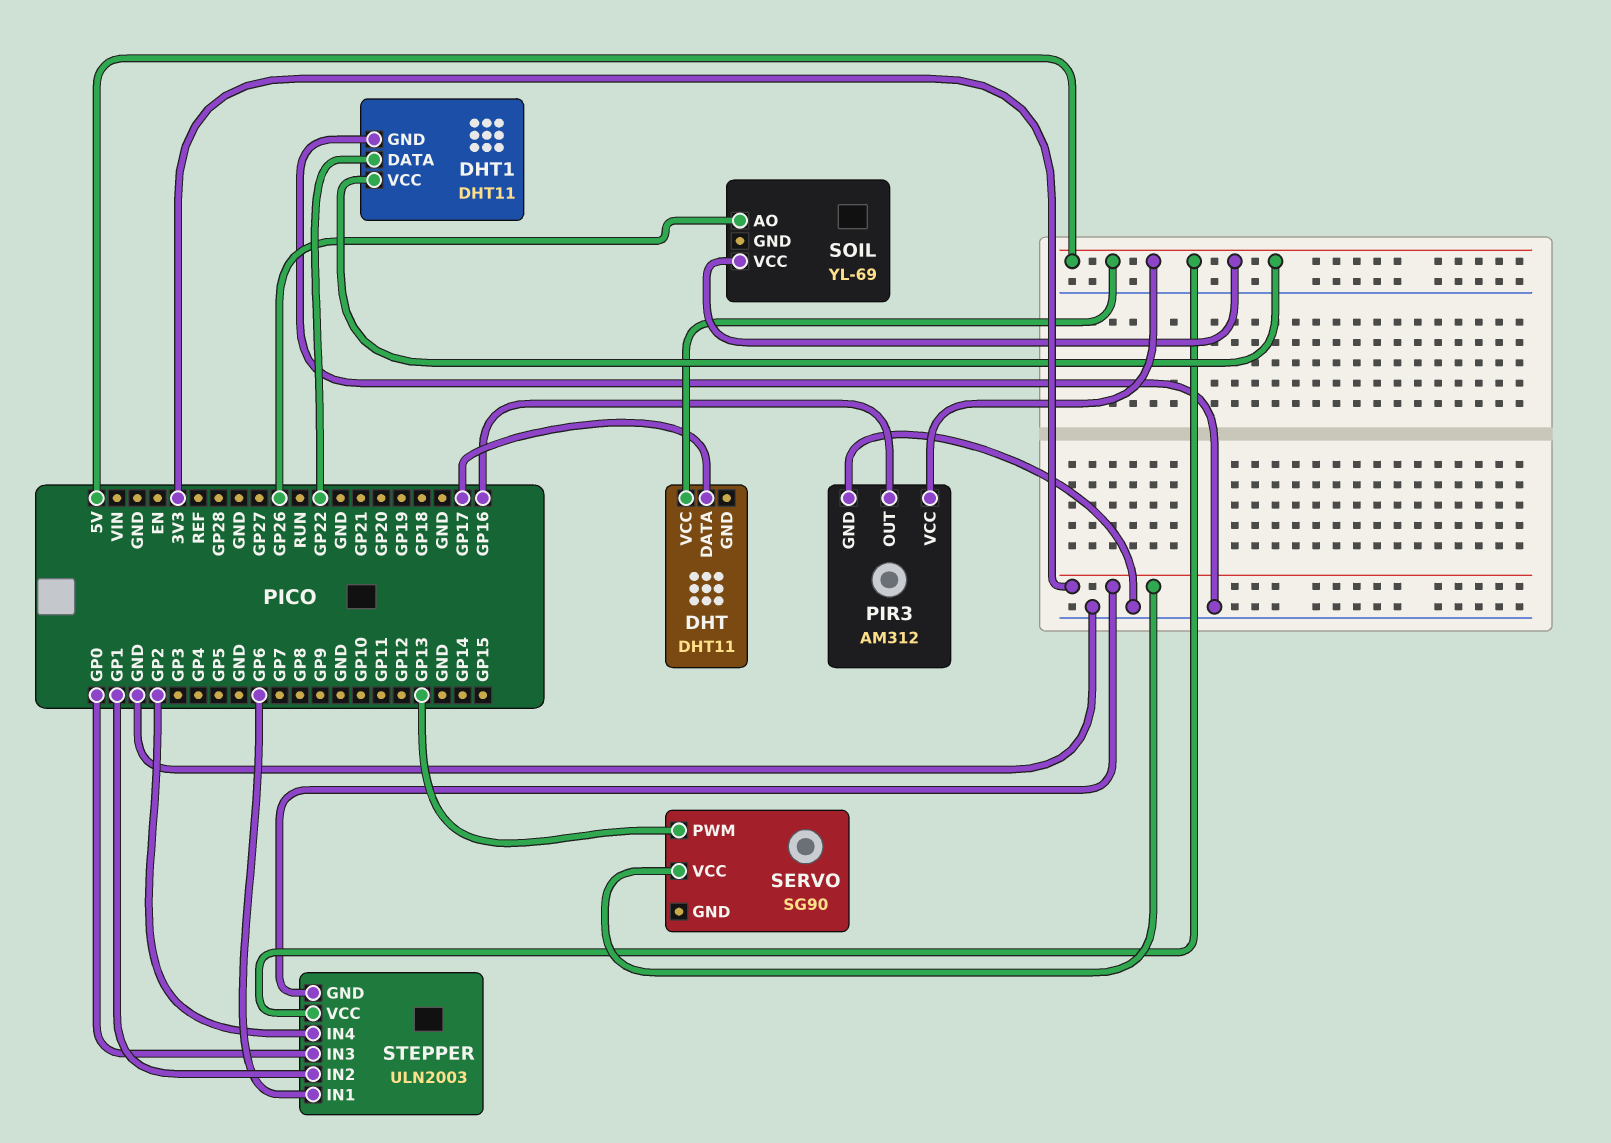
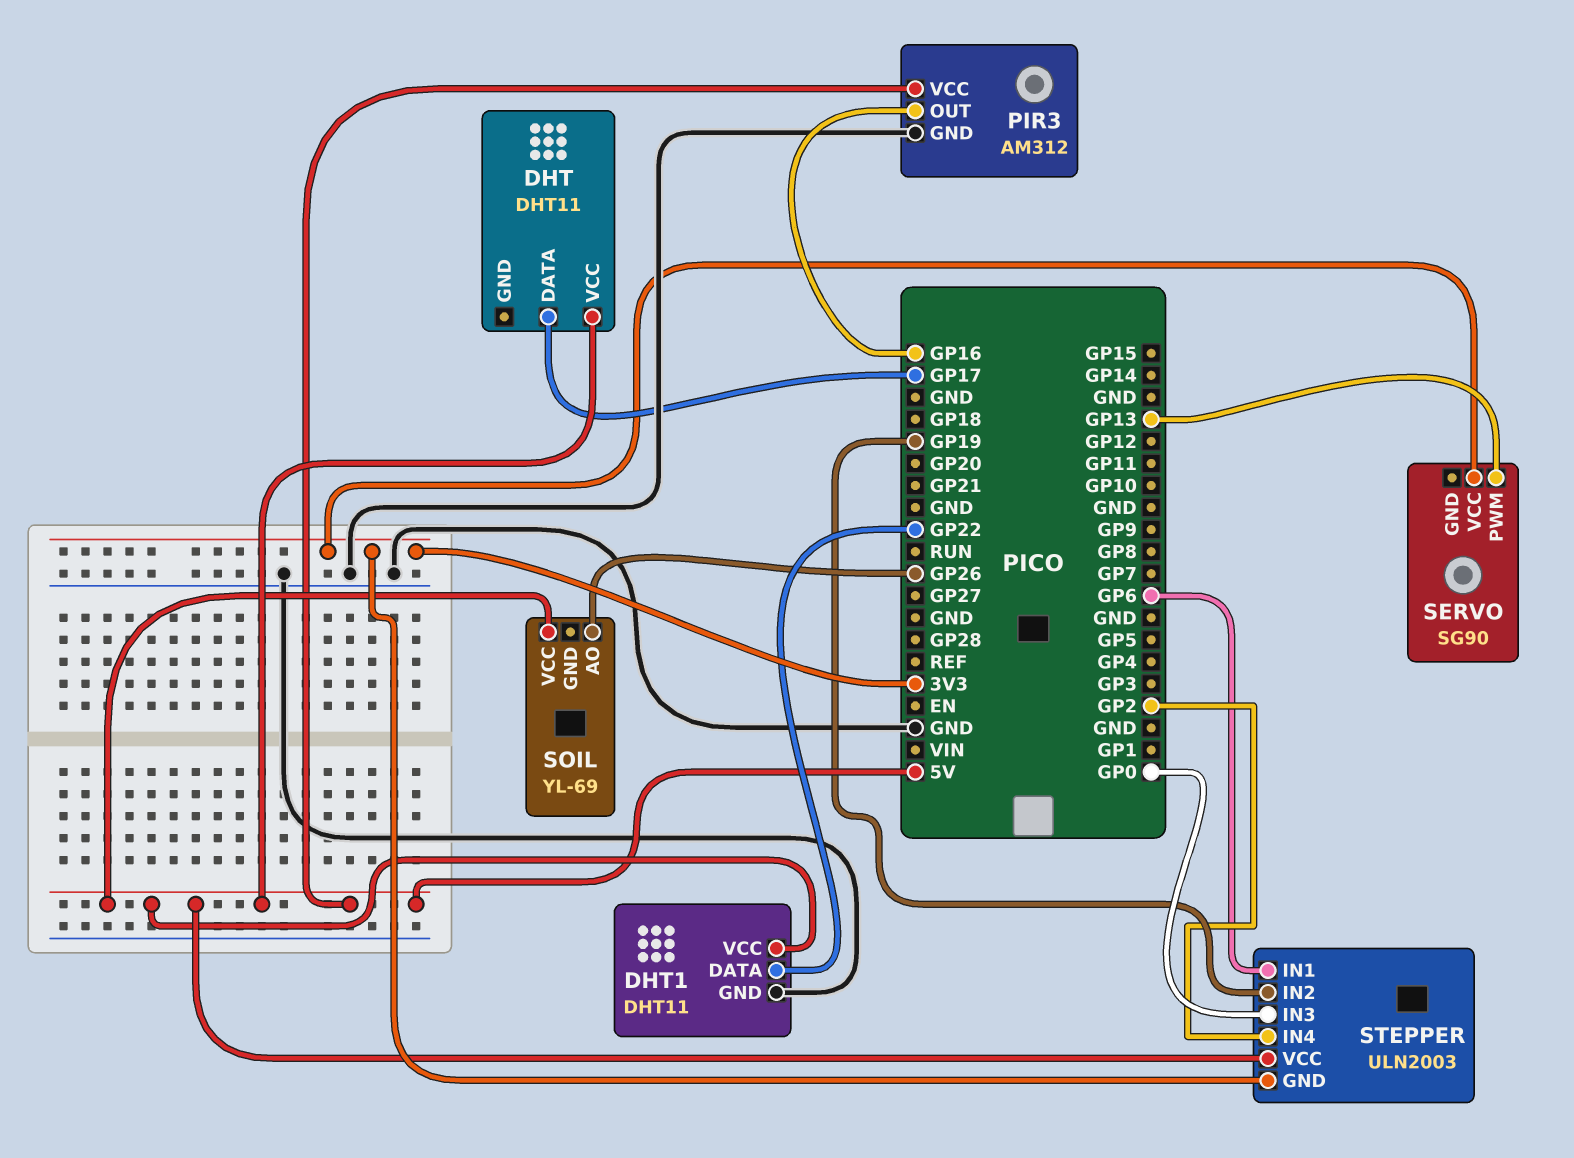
STEPPER pin IN2: GP1 -> GP19

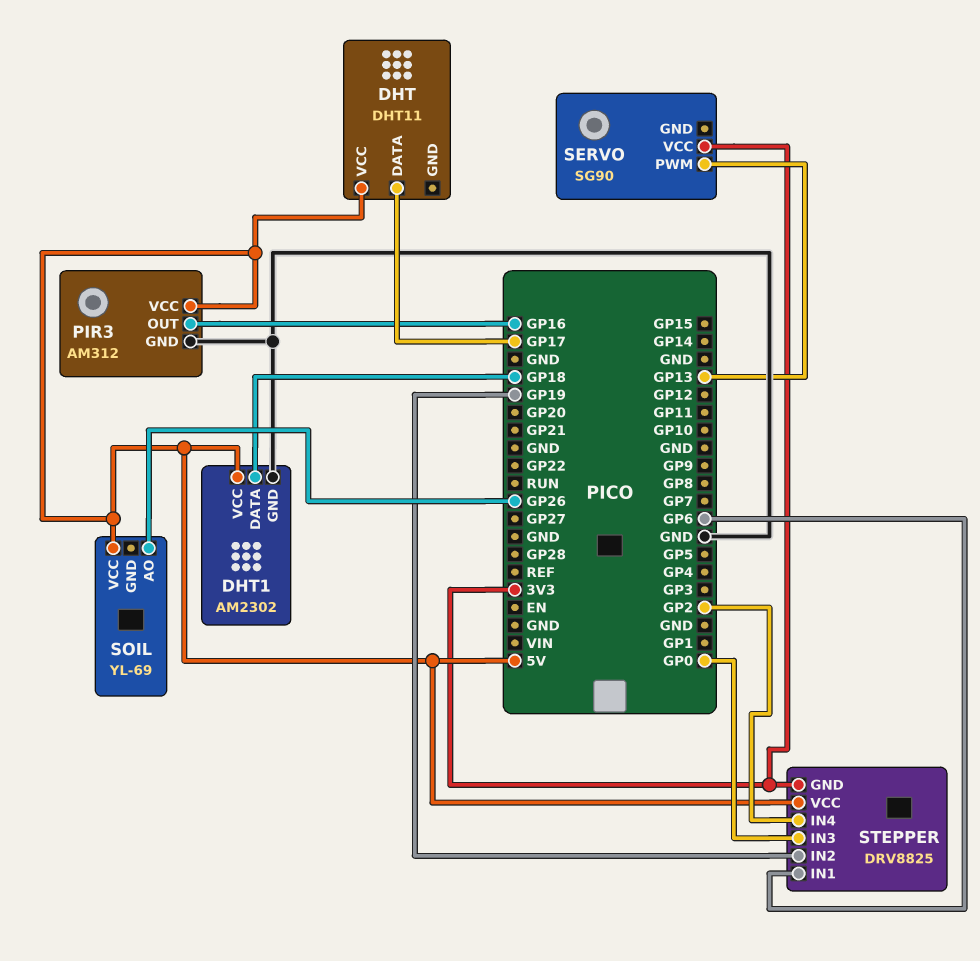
DHT1: DHT11 -> AM2302
DHT1 pin DATA: GP22 -> GP18
STEPPER: ULN2003 -> DRV8825

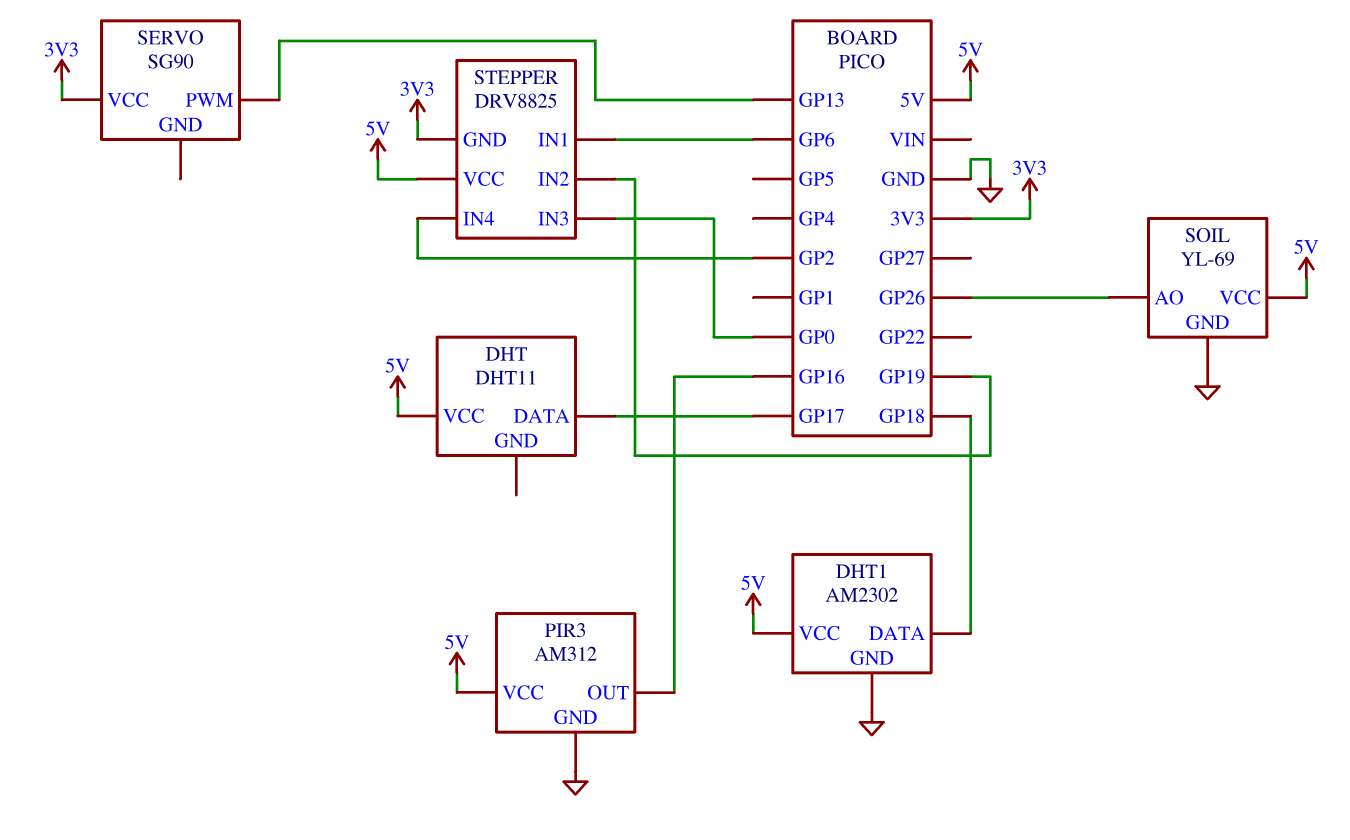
SOIL pin GND: none -> GND

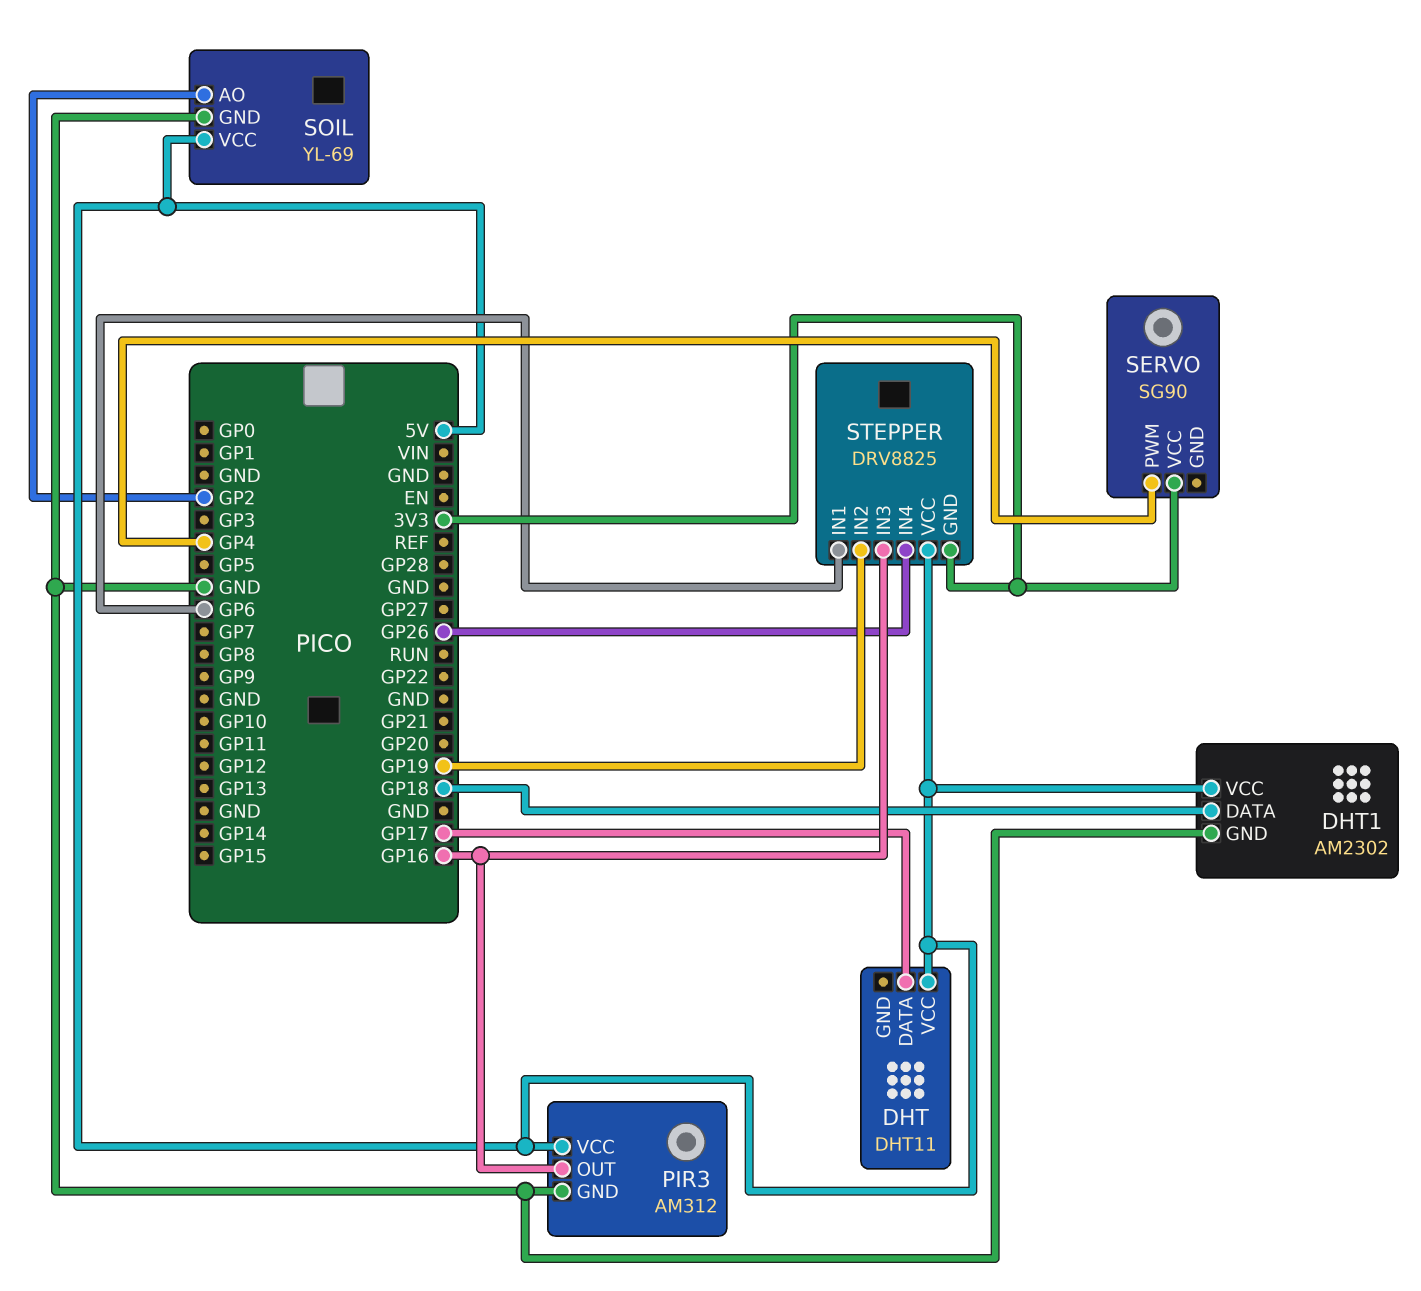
SERVO pin PWM: GP13 -> GP4
SOIL pin AO: GP26 -> GP2
STEPPER pin IN3: GP0 -> GP16
STEPPER pin IN4: GP2 -> GP26

